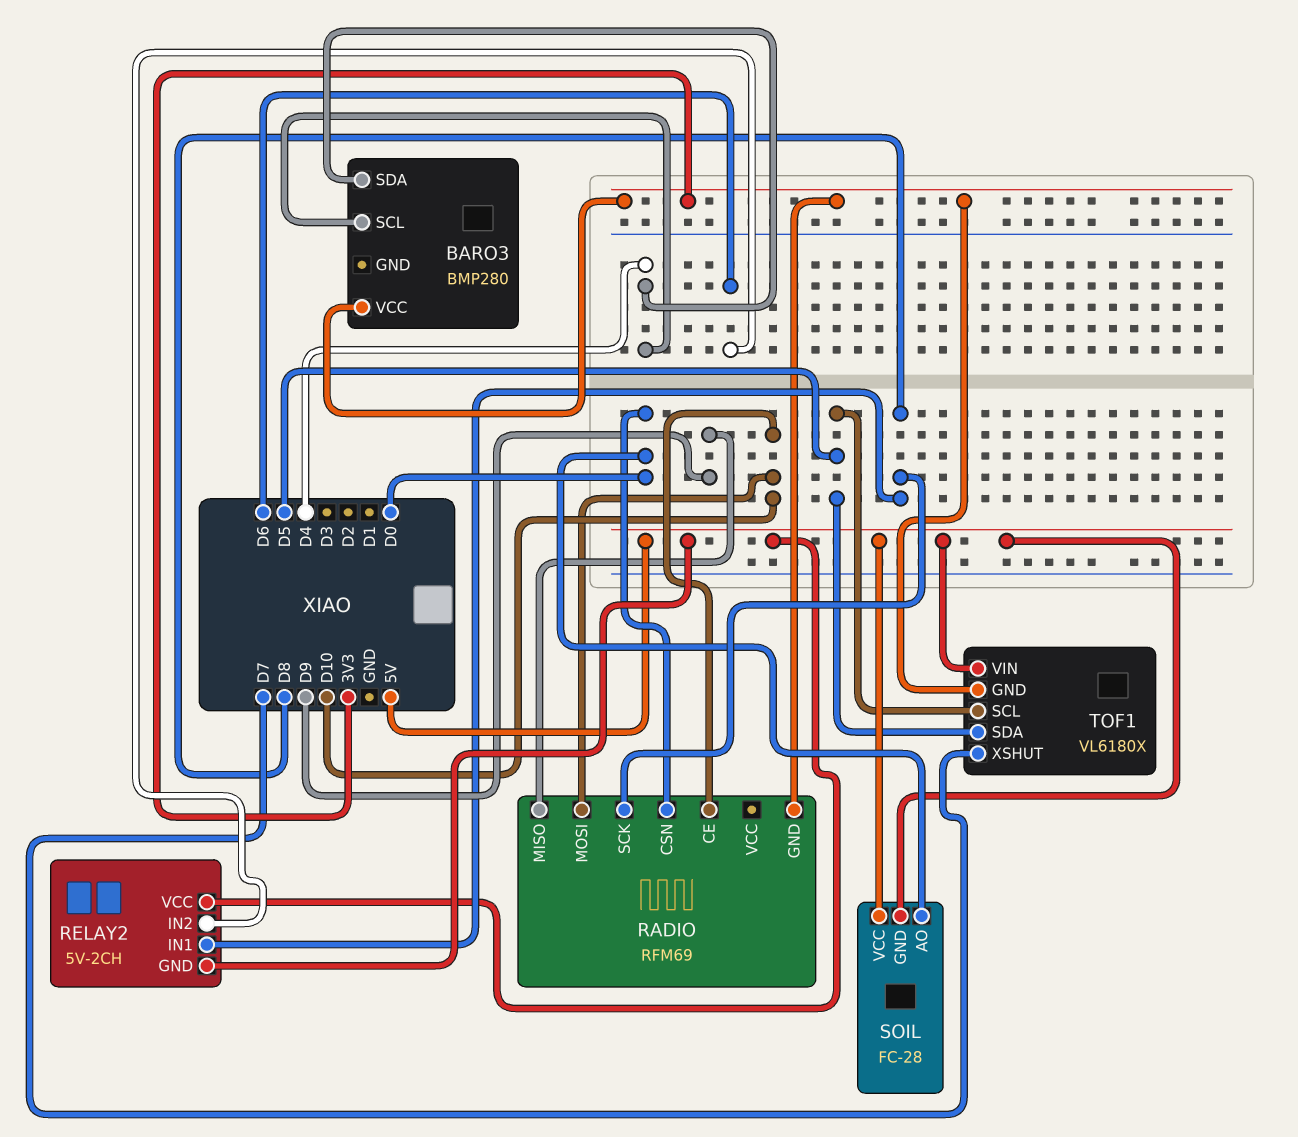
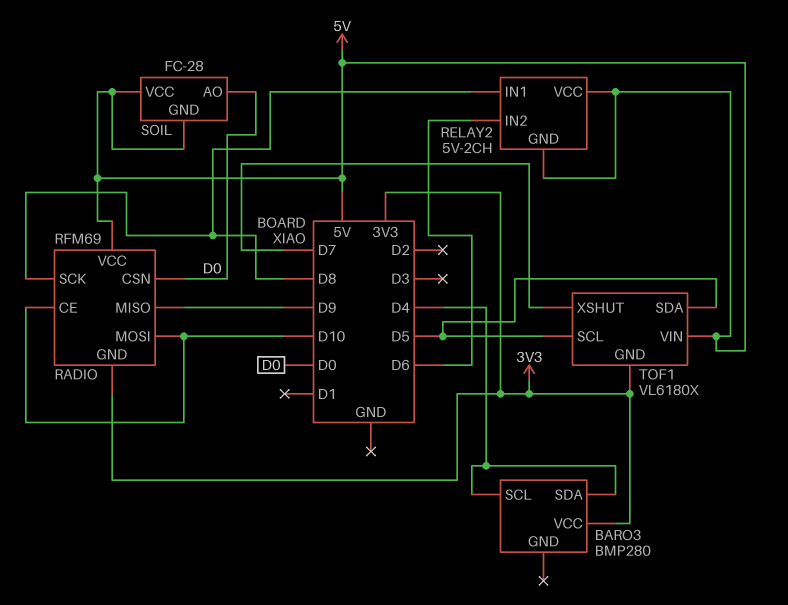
RADIO pin VCC: none -> 5V

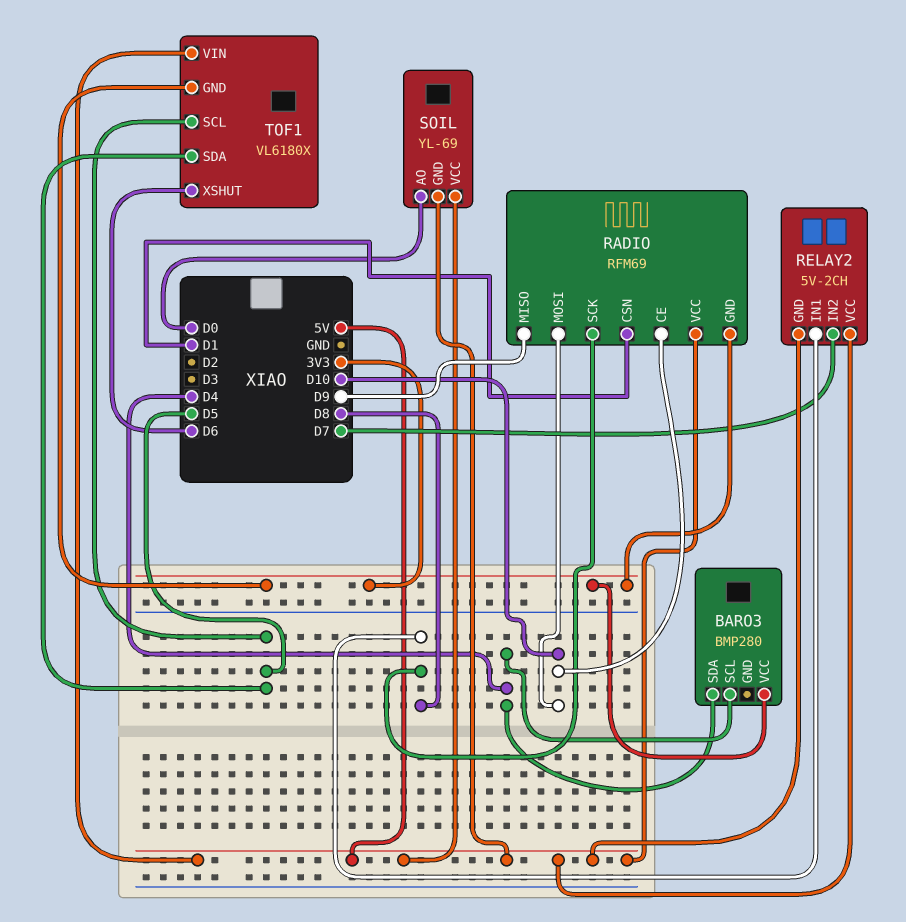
RADIO pin CSN: D0 -> D1
RELAY2 pin IN2: D6 -> D7
SOIL: FC-28 -> YL-69
TOF1 pin XSHUT: D7 -> D6

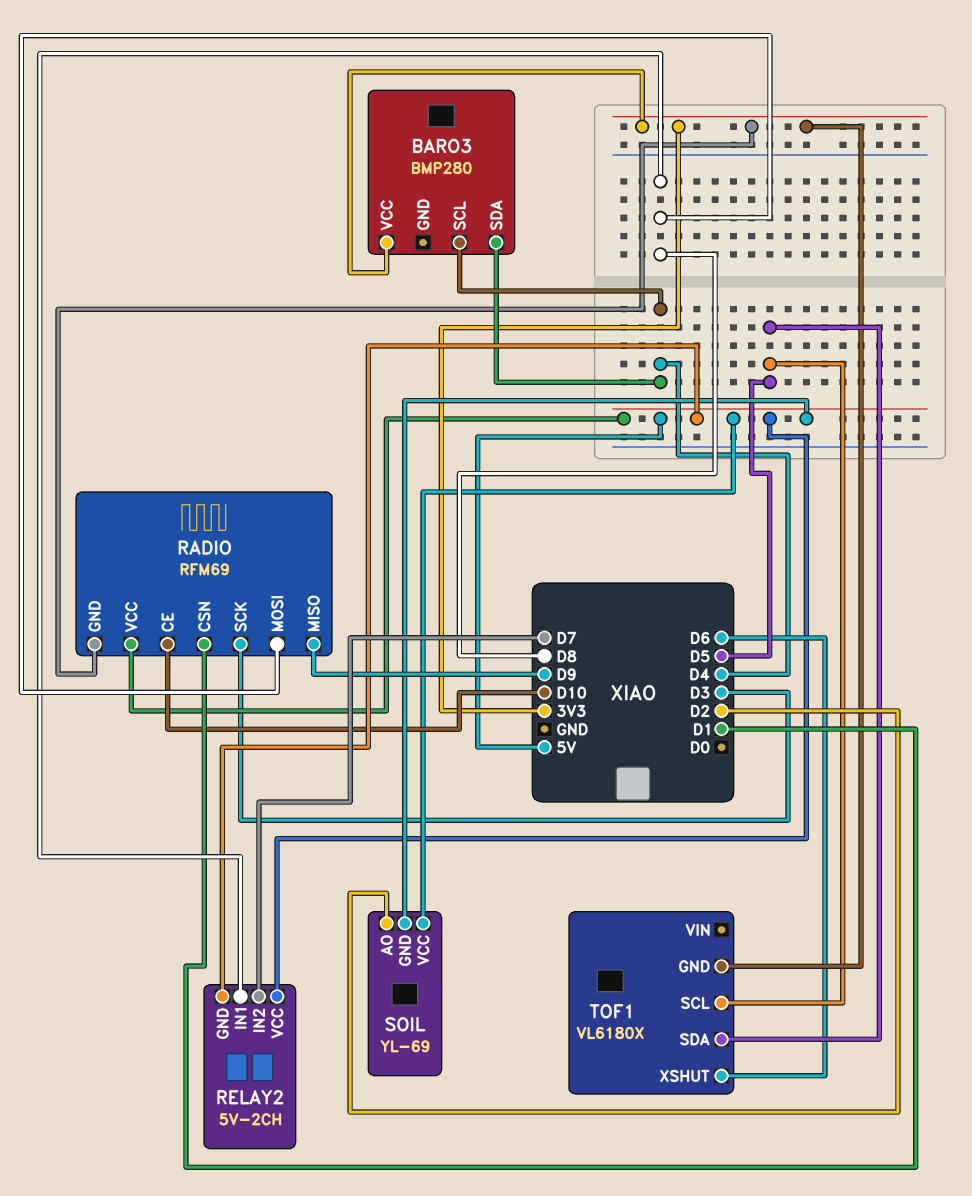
RADIO pin MOSI: D10 -> D8
RADIO pin SCK: D8 -> D3
SOIL pin AO: D0 -> D2
TOF1 pin VIN: 5V -> none

